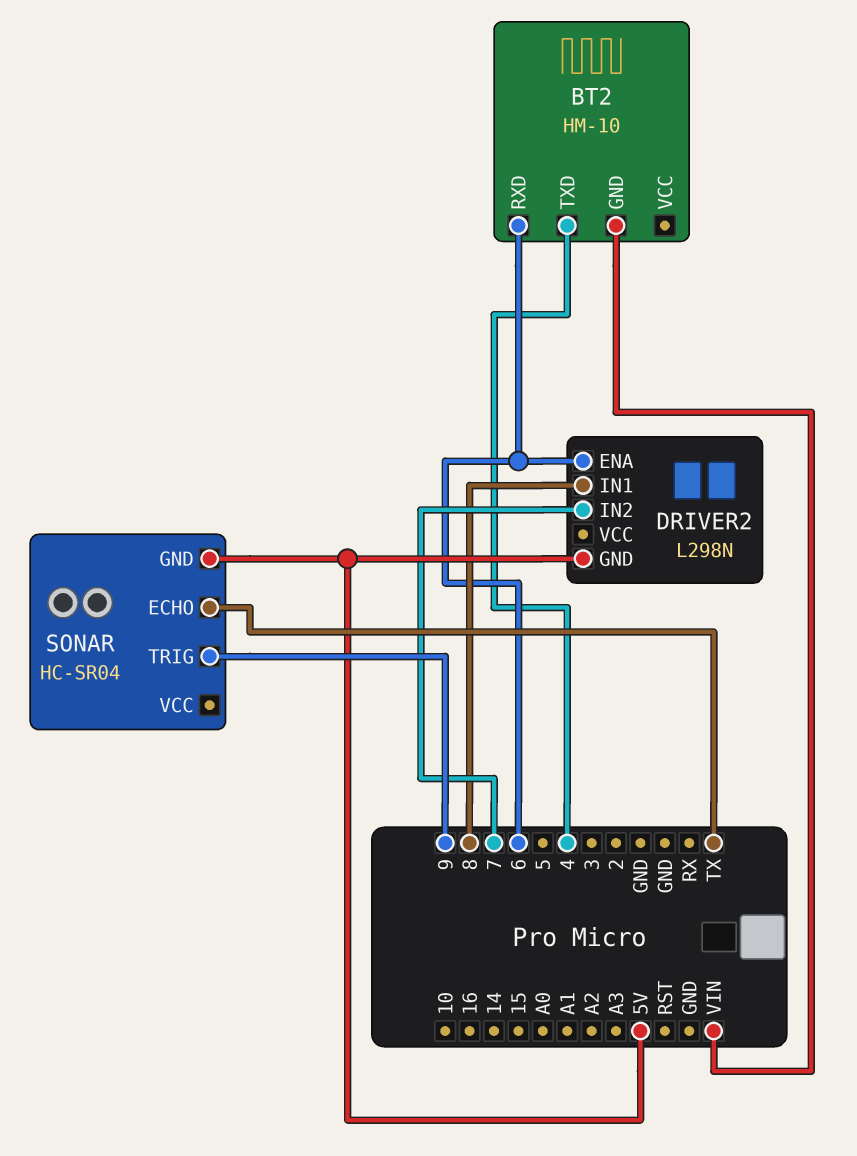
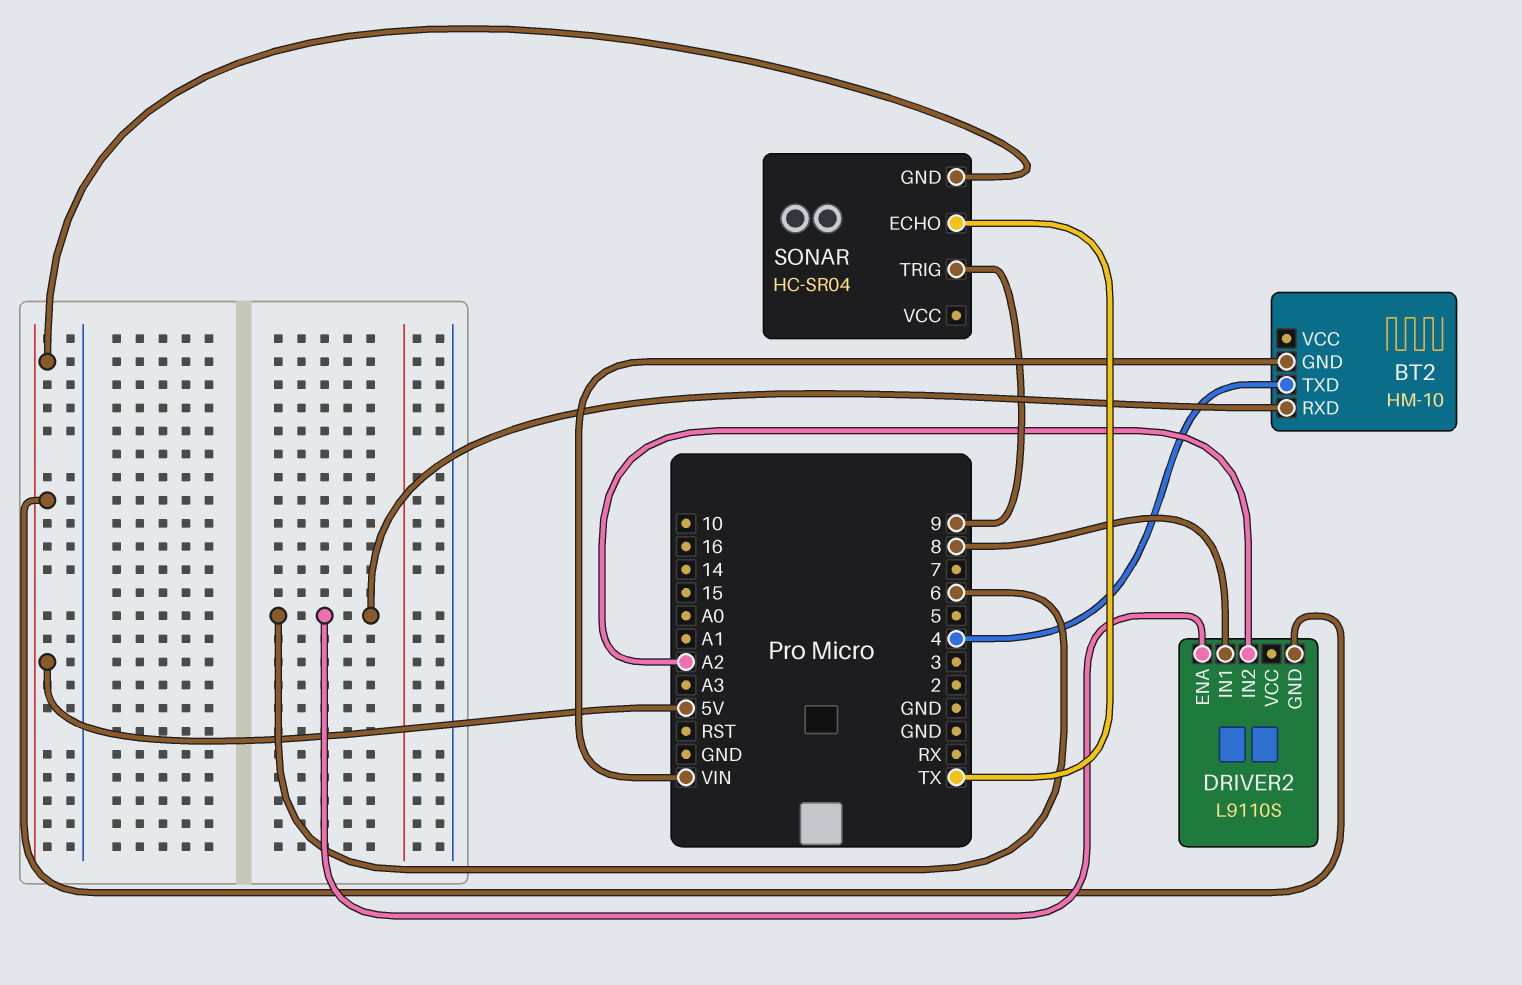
DRIVER2: L298N -> L9110S
DRIVER2 pin IN2: 7 -> A2

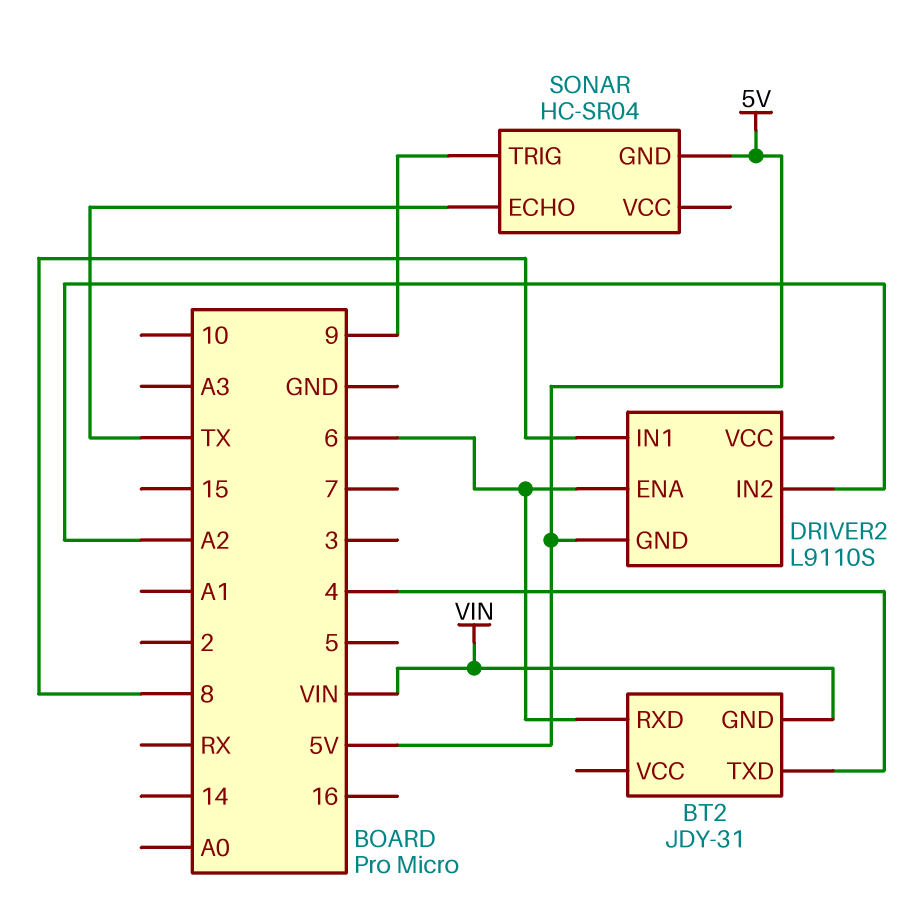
BT2: HM-10 -> JDY-31

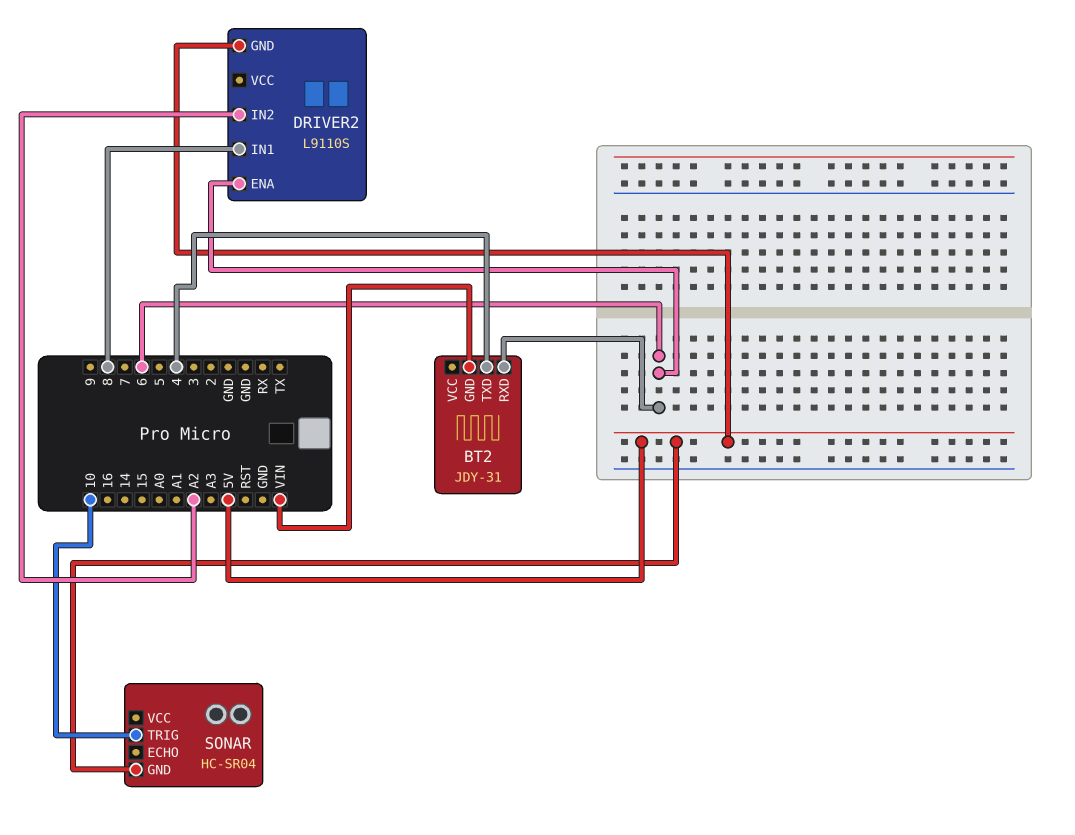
SONAR pin ECHO: TX -> none
SONAR pin TRIG: 9 -> 10

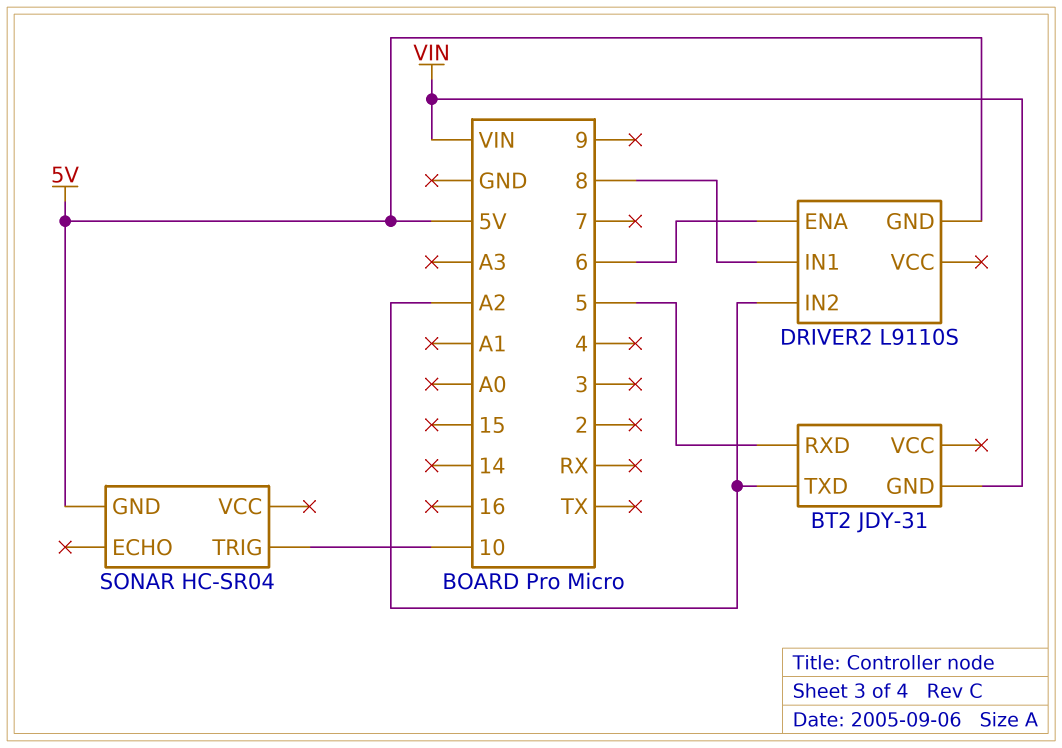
BT2 pin RXD: 6 -> 5
BT2 pin TXD: 4 -> A2

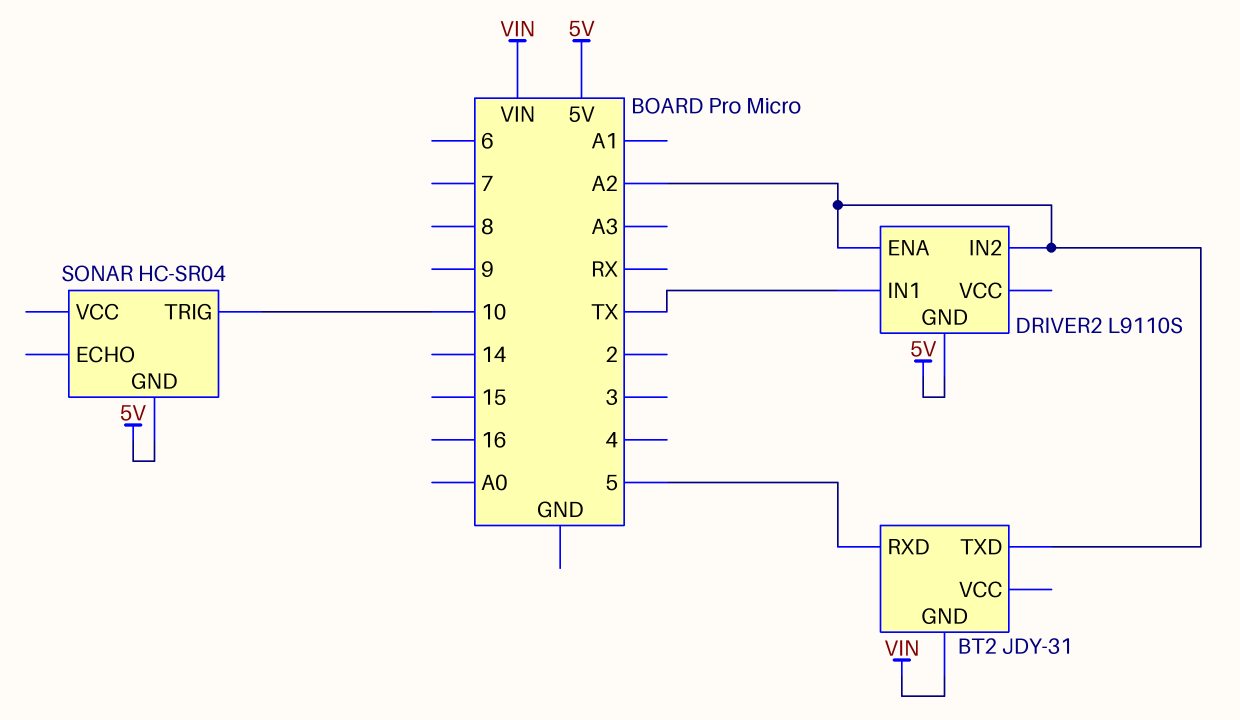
DRIVER2 pin ENA: 6 -> A2
DRIVER2 pin IN1: 8 -> TX

